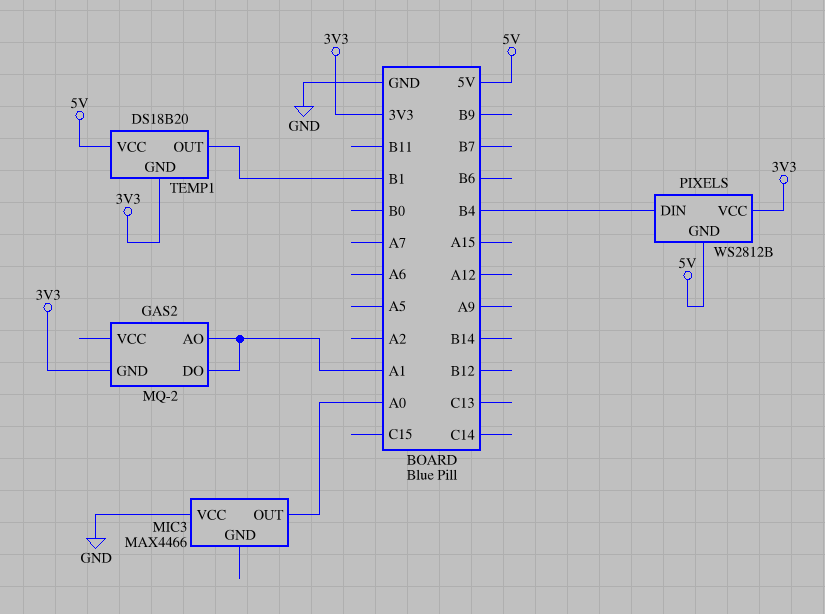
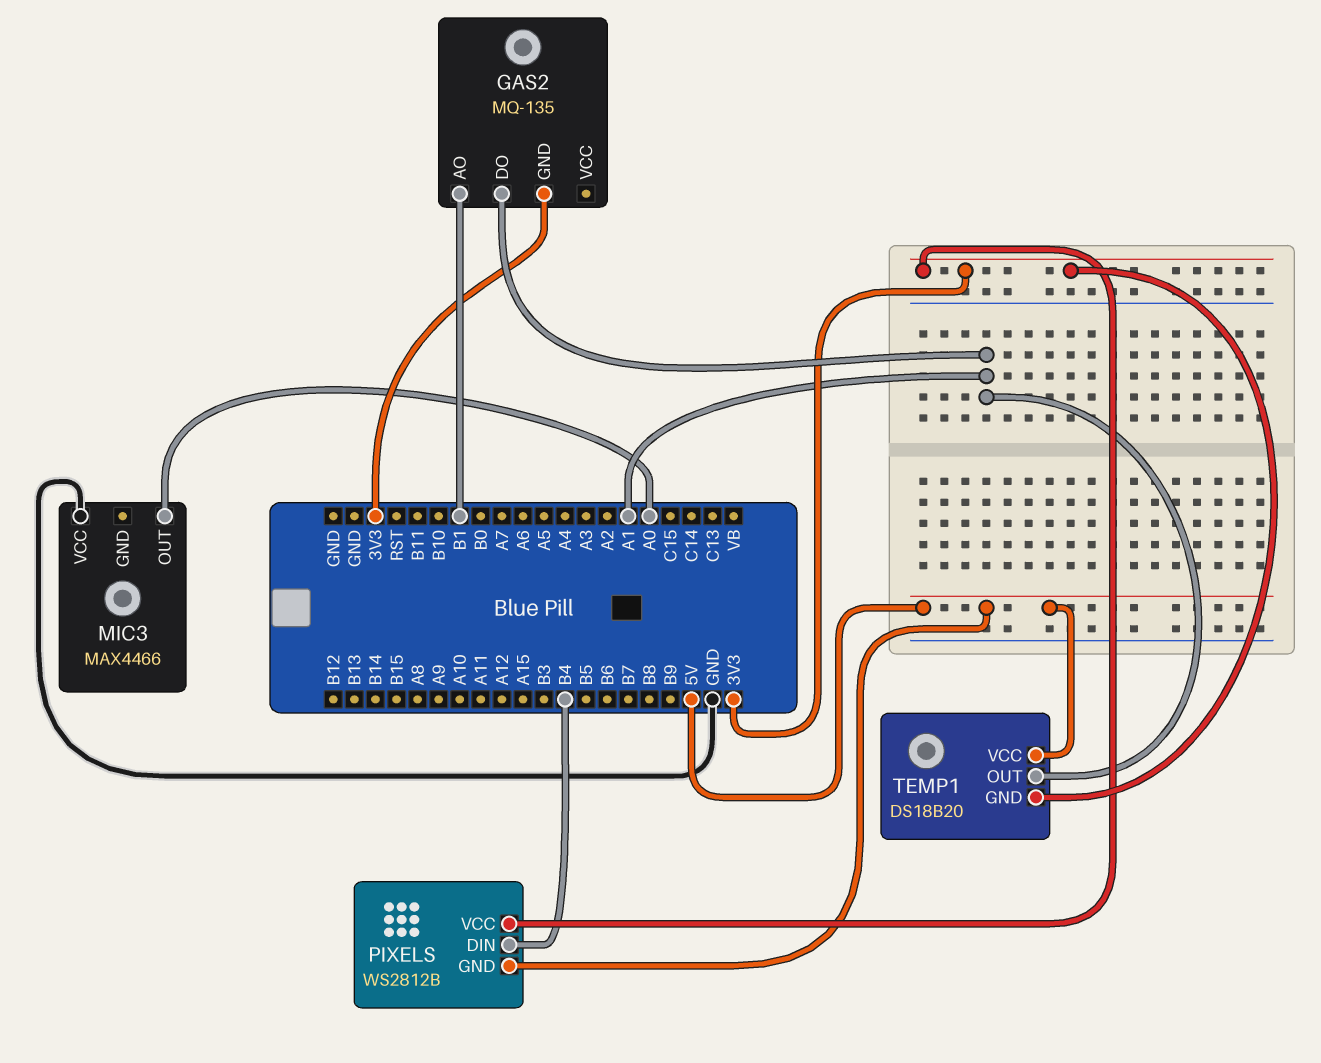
GAS2: MQ-2 -> MQ-135
GAS2 pin AO: A1 -> B1
TEMP1 pin OUT: B1 -> A1

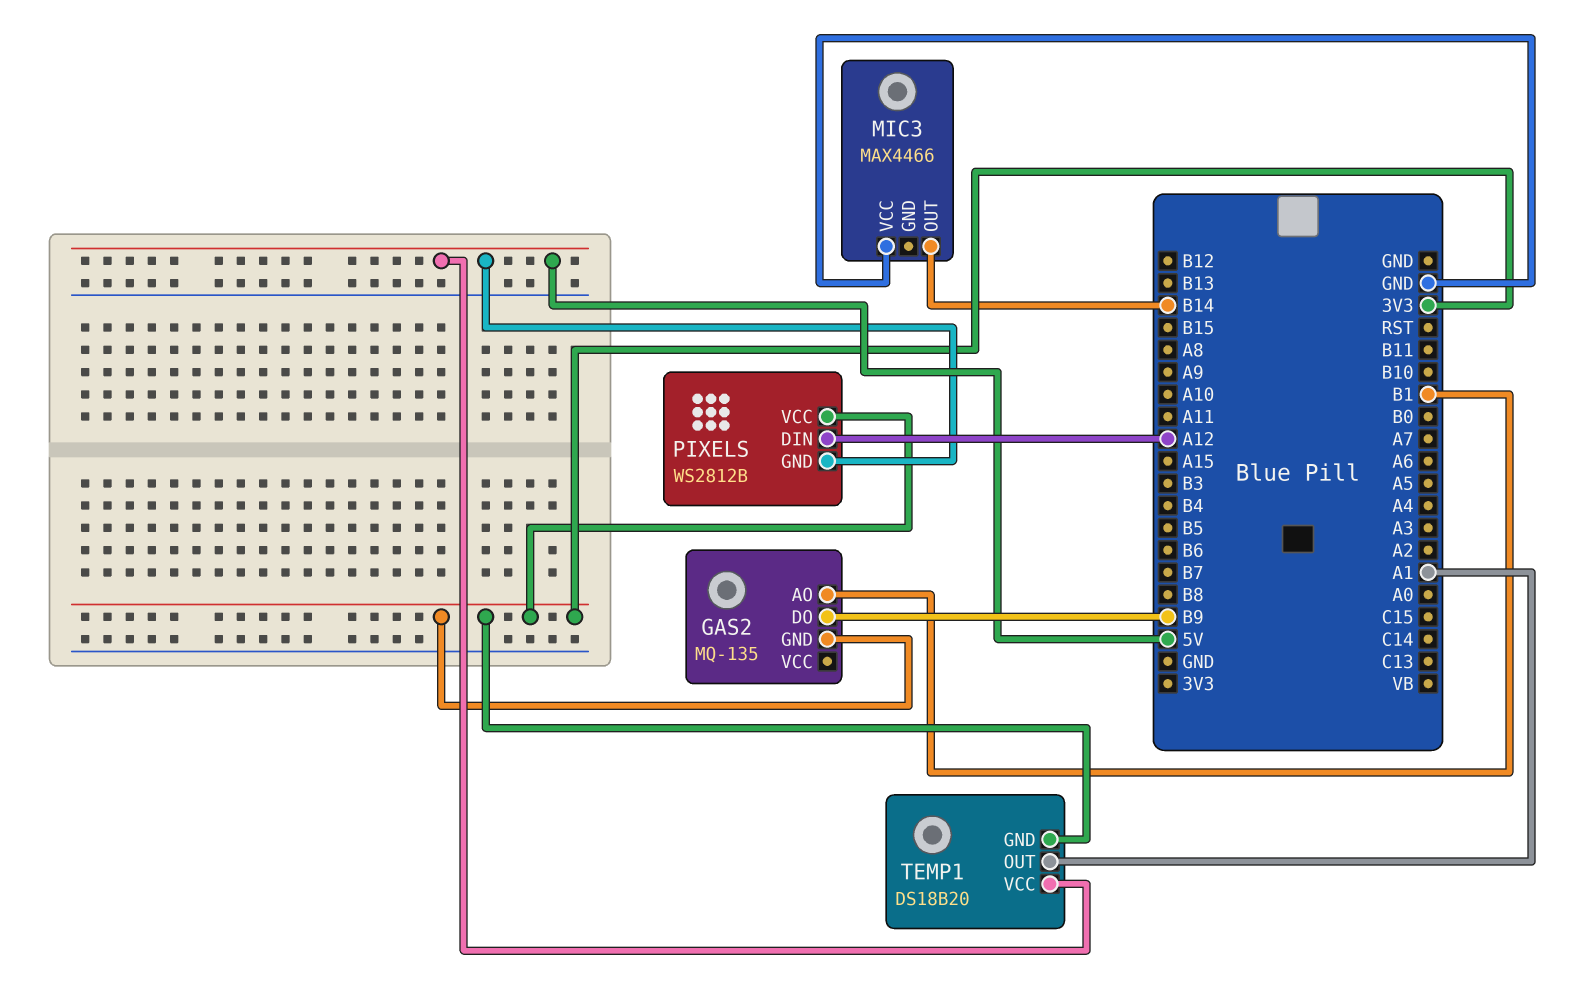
GAS2 pin DO: A1 -> B9
MIC3 pin OUT: A0 -> B14
PIXELS pin DIN: B4 -> A12

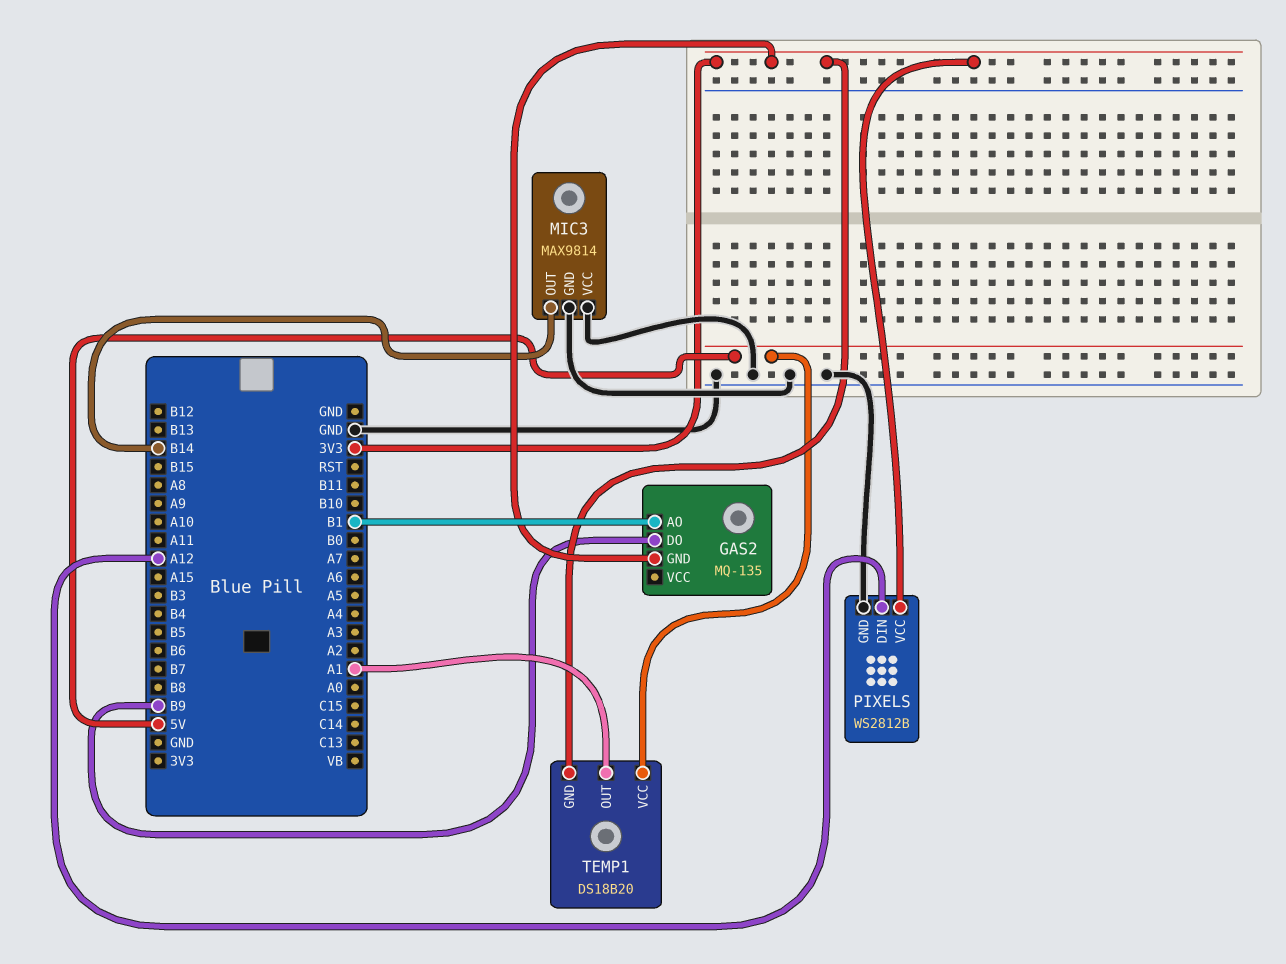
MIC3: MAX4466 -> MAX9814
MIC3 pin GND: none -> GND
PIXELS pin GND: 5V -> GND

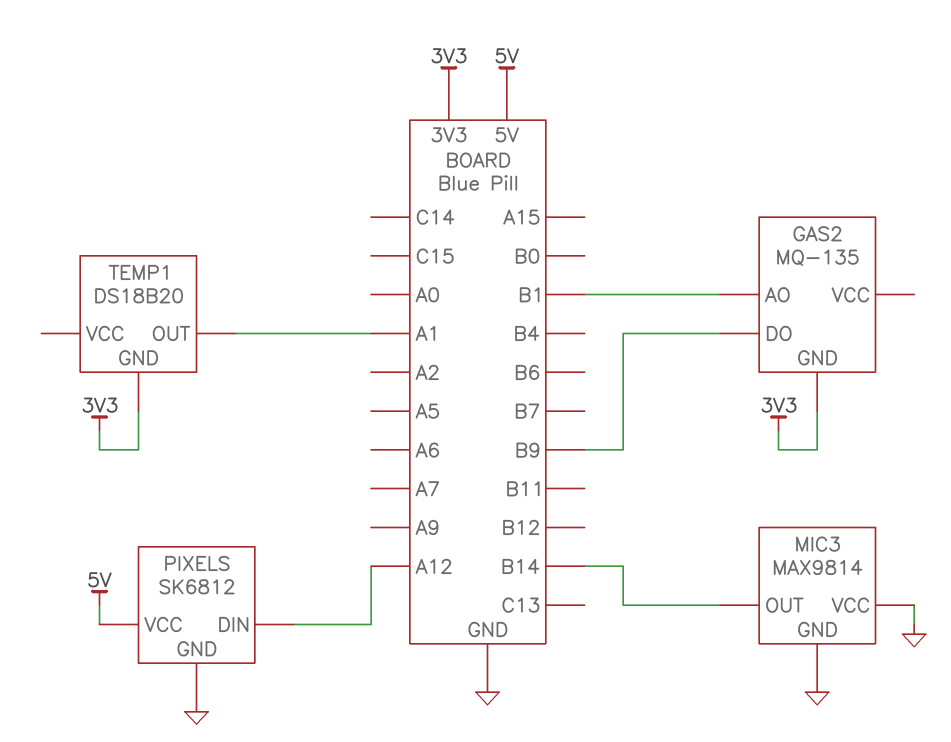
PIXELS: WS2812B -> SK6812
PIXELS pin VCC: 3V3 -> 5V
TEMP1 pin VCC: 5V -> none

